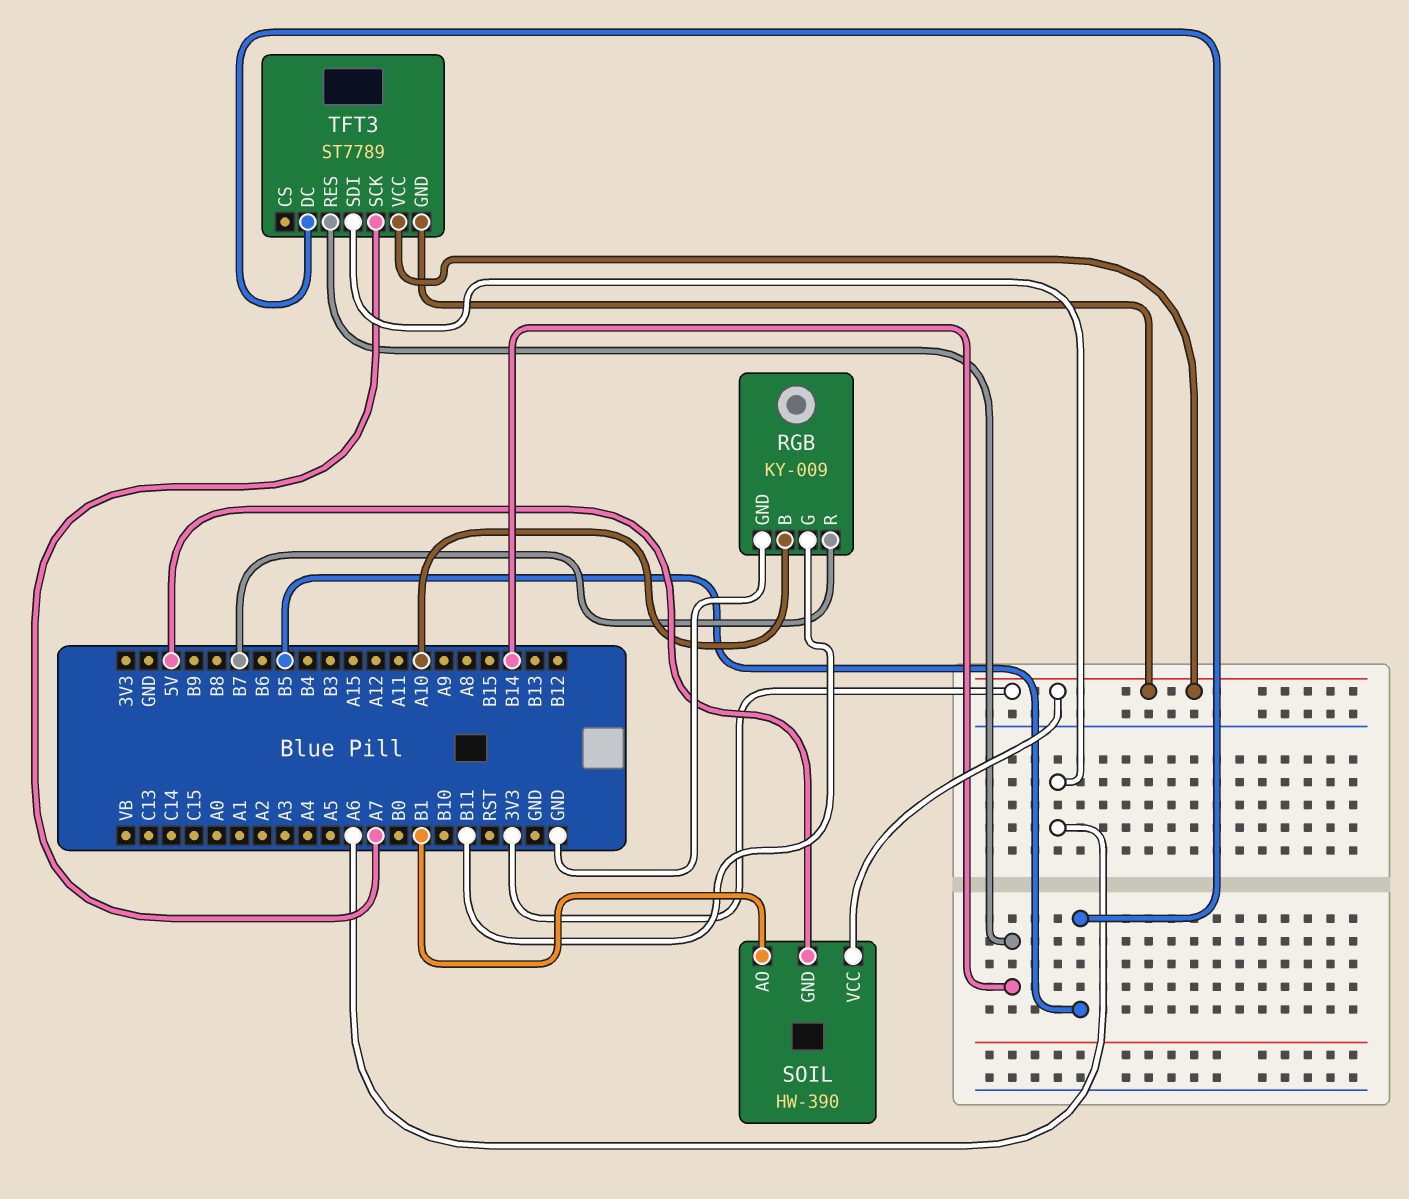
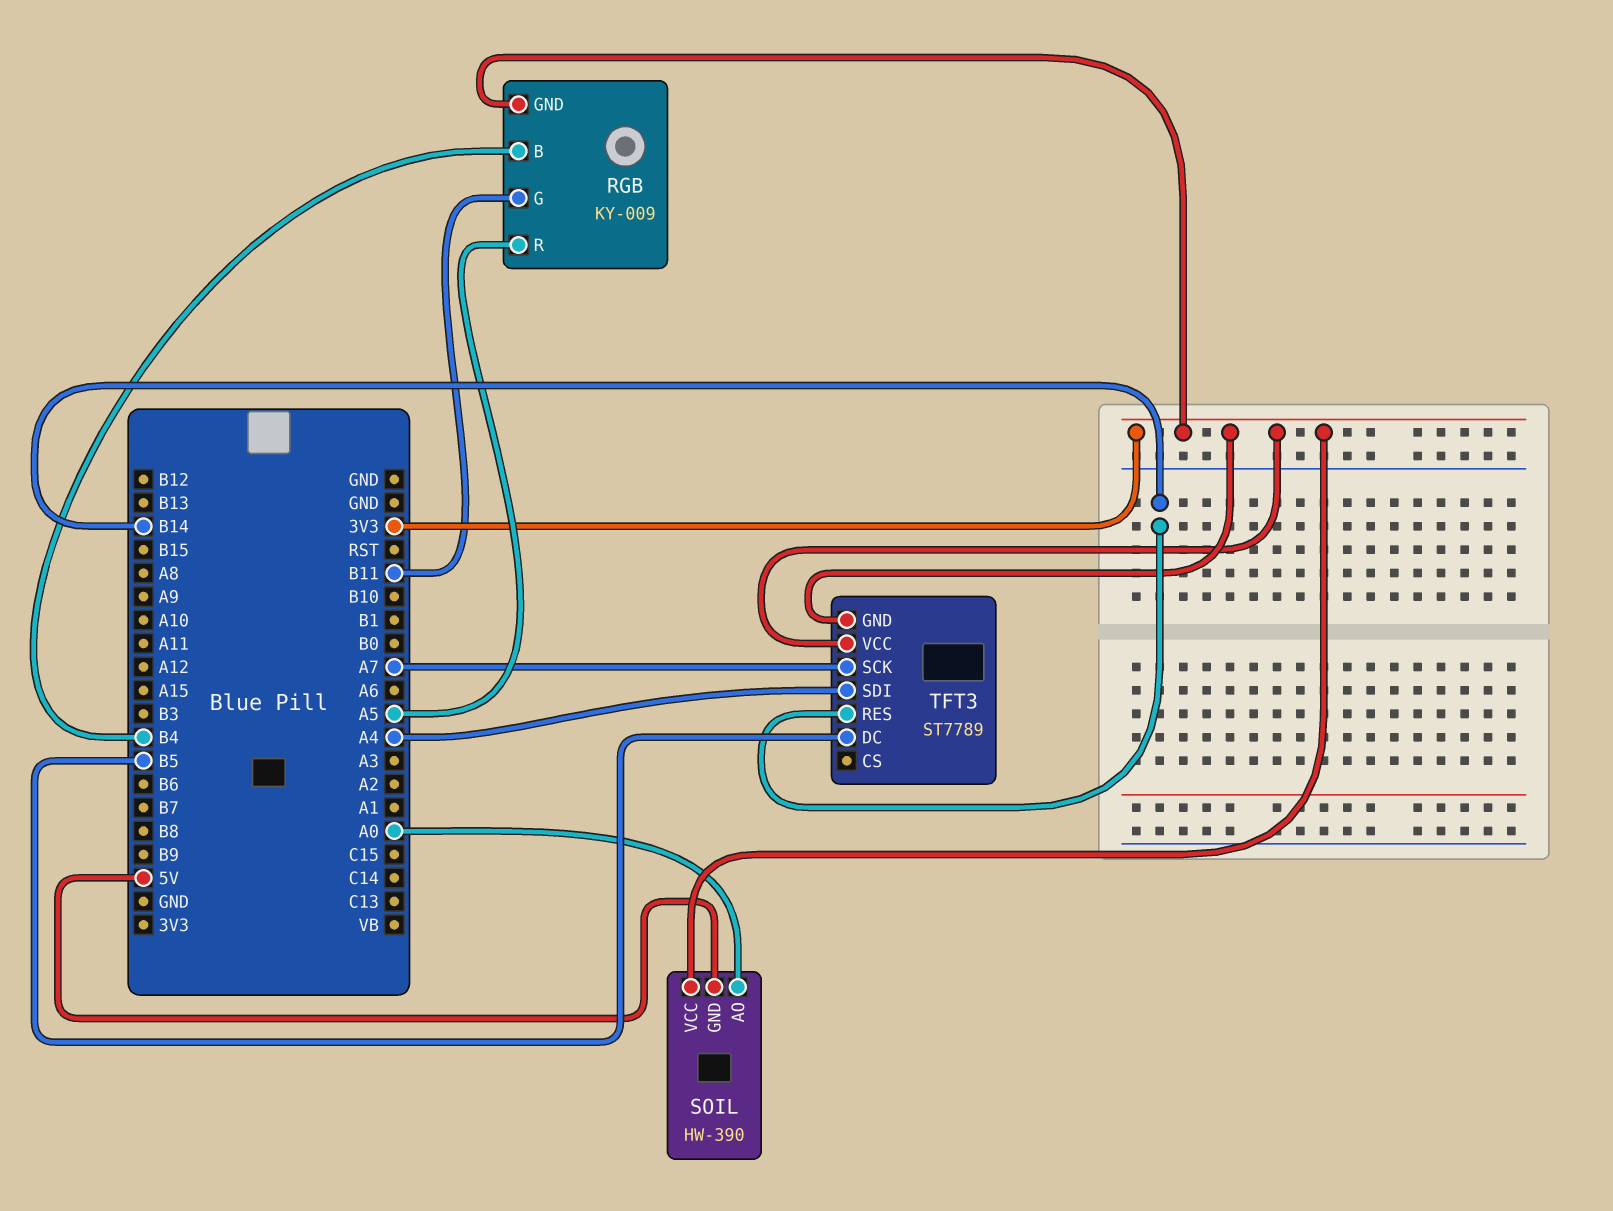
RGB pin B: A10 -> B4
RGB pin GND: GND -> 3V3
RGB pin R: B7 -> A5
SOIL pin AO: B1 -> A0
TFT3 pin SDI: A6 -> A4

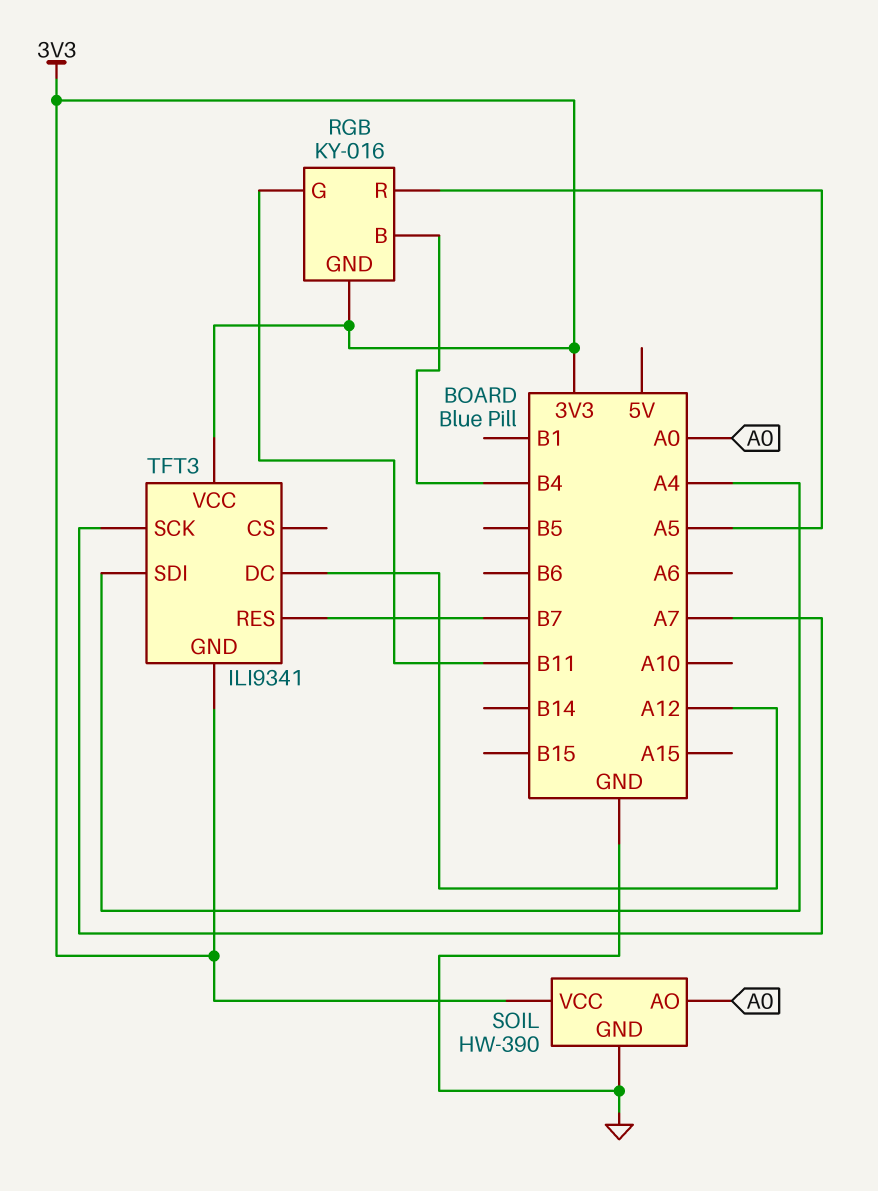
RGB: KY-009 -> KY-016
SOIL pin GND: 5V -> GND
TFT3: ST7789 -> ILI9341
TFT3 pin DC: B5 -> A12
TFT3 pin RES: B14 -> B7

